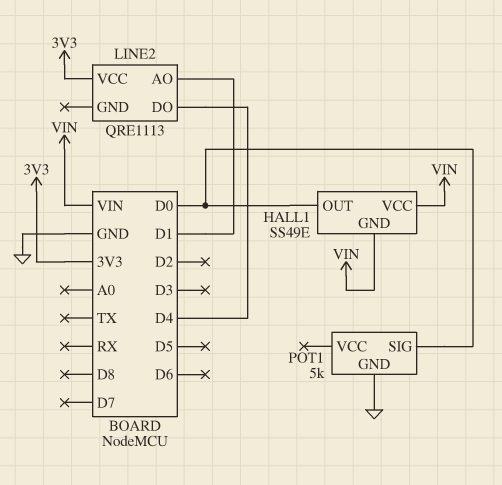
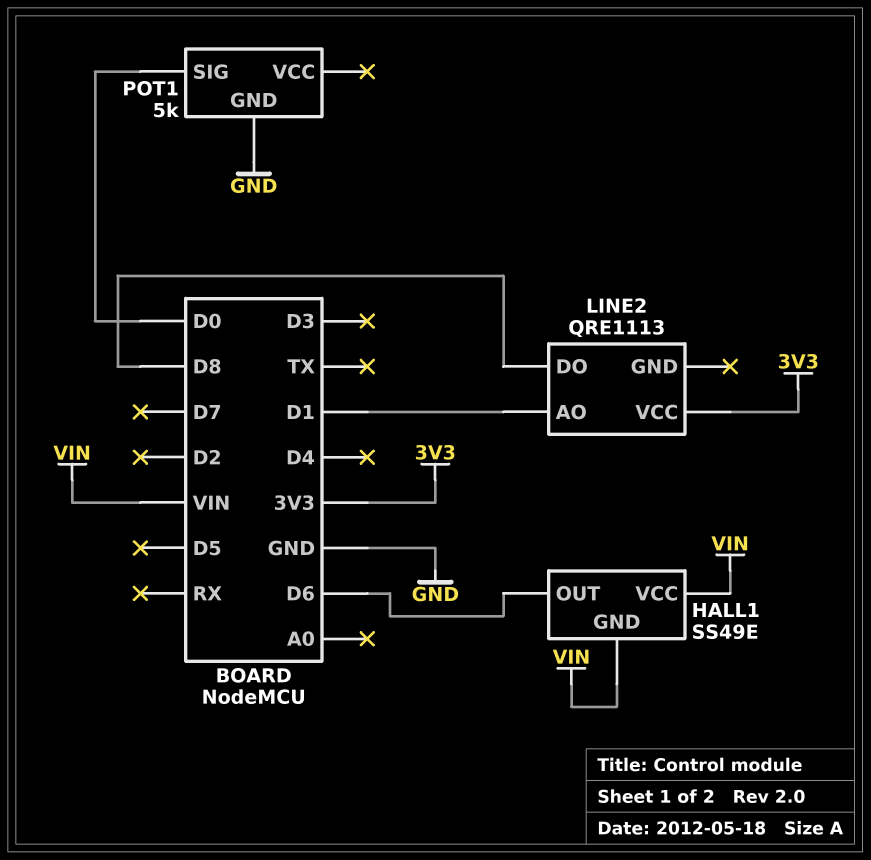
HALL1 pin OUT: D0 -> D6
LINE2 pin DO: D4 -> D8

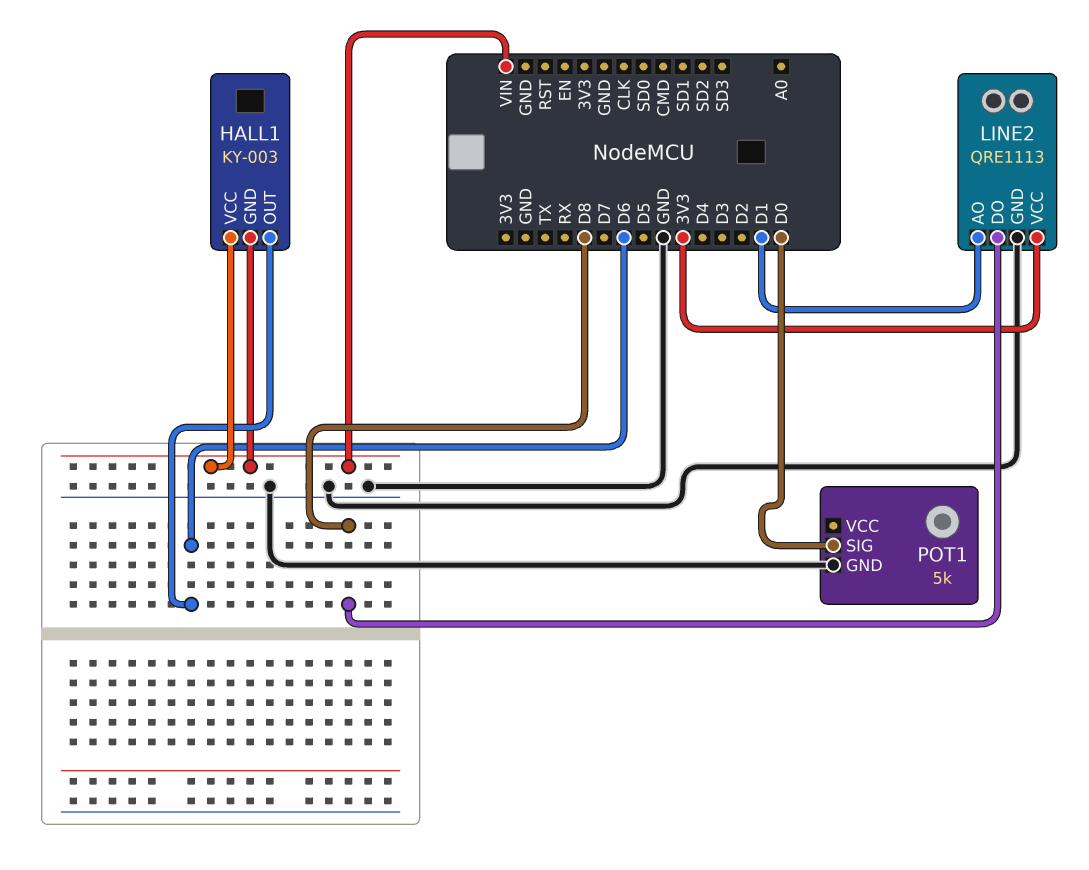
HALL1: SS49E -> KY-003
LINE2 pin GND: none -> GND

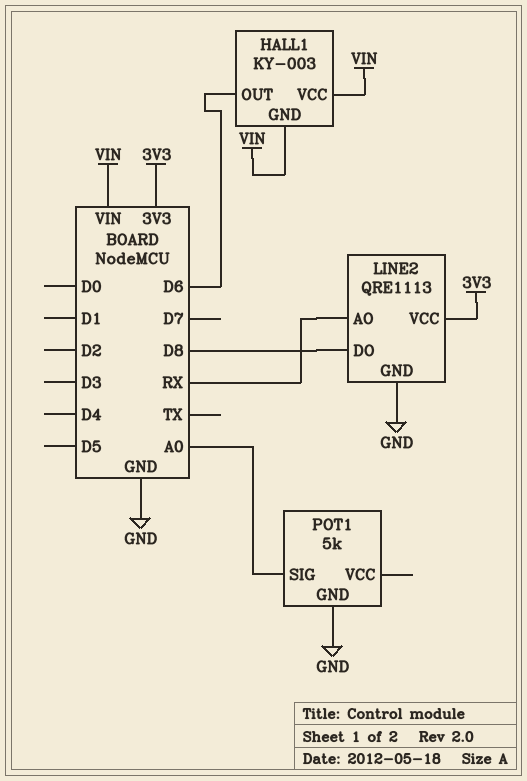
LINE2 pin AO: D1 -> RX
POT1 pin SIG: D0 -> A0

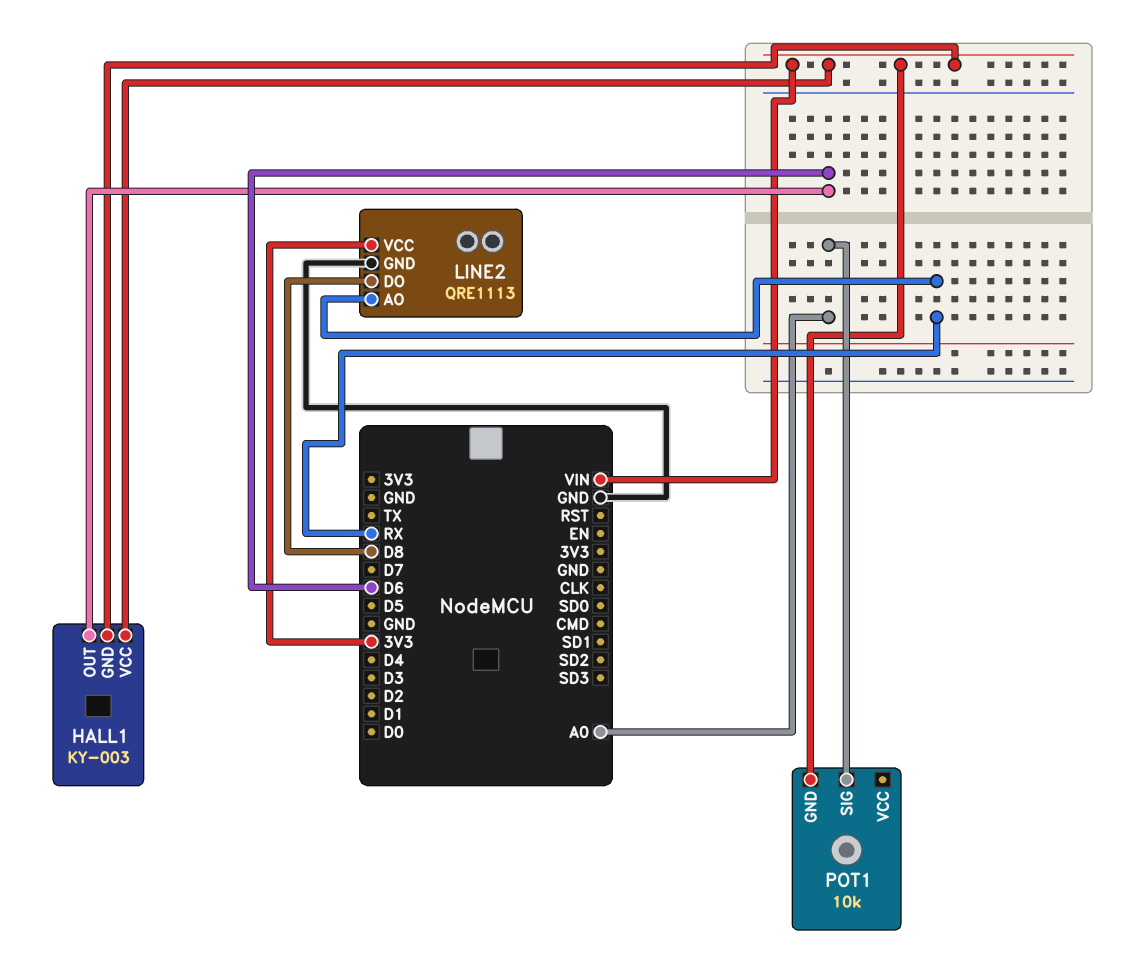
POT1: 5k -> 10k
POT1 pin GND: GND -> VIN

